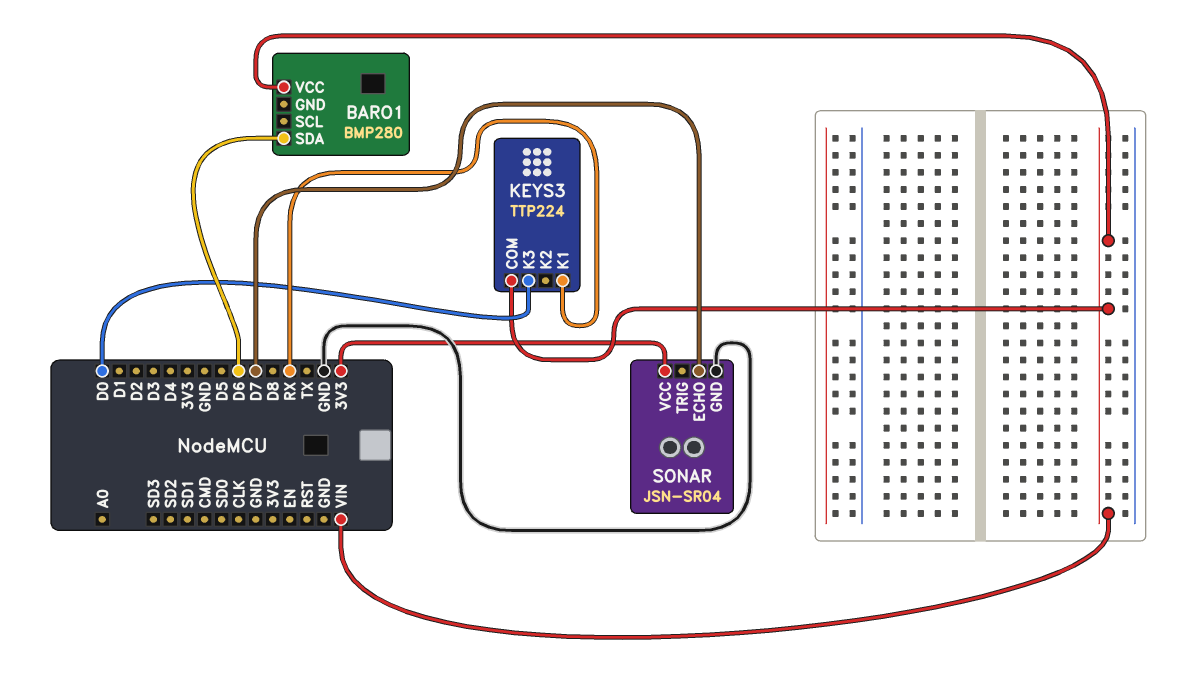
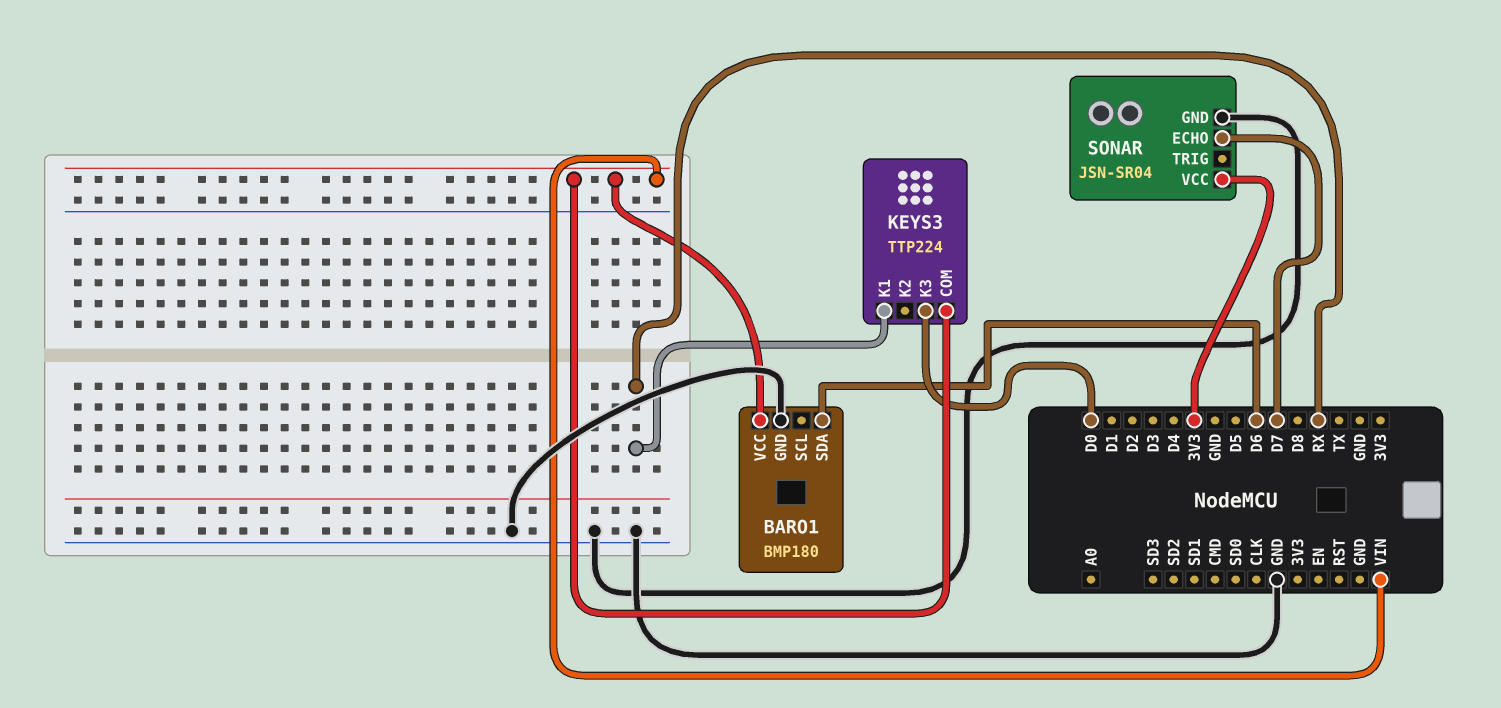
BARO1: BMP280 -> BMP180
BARO1 pin GND: none -> GND

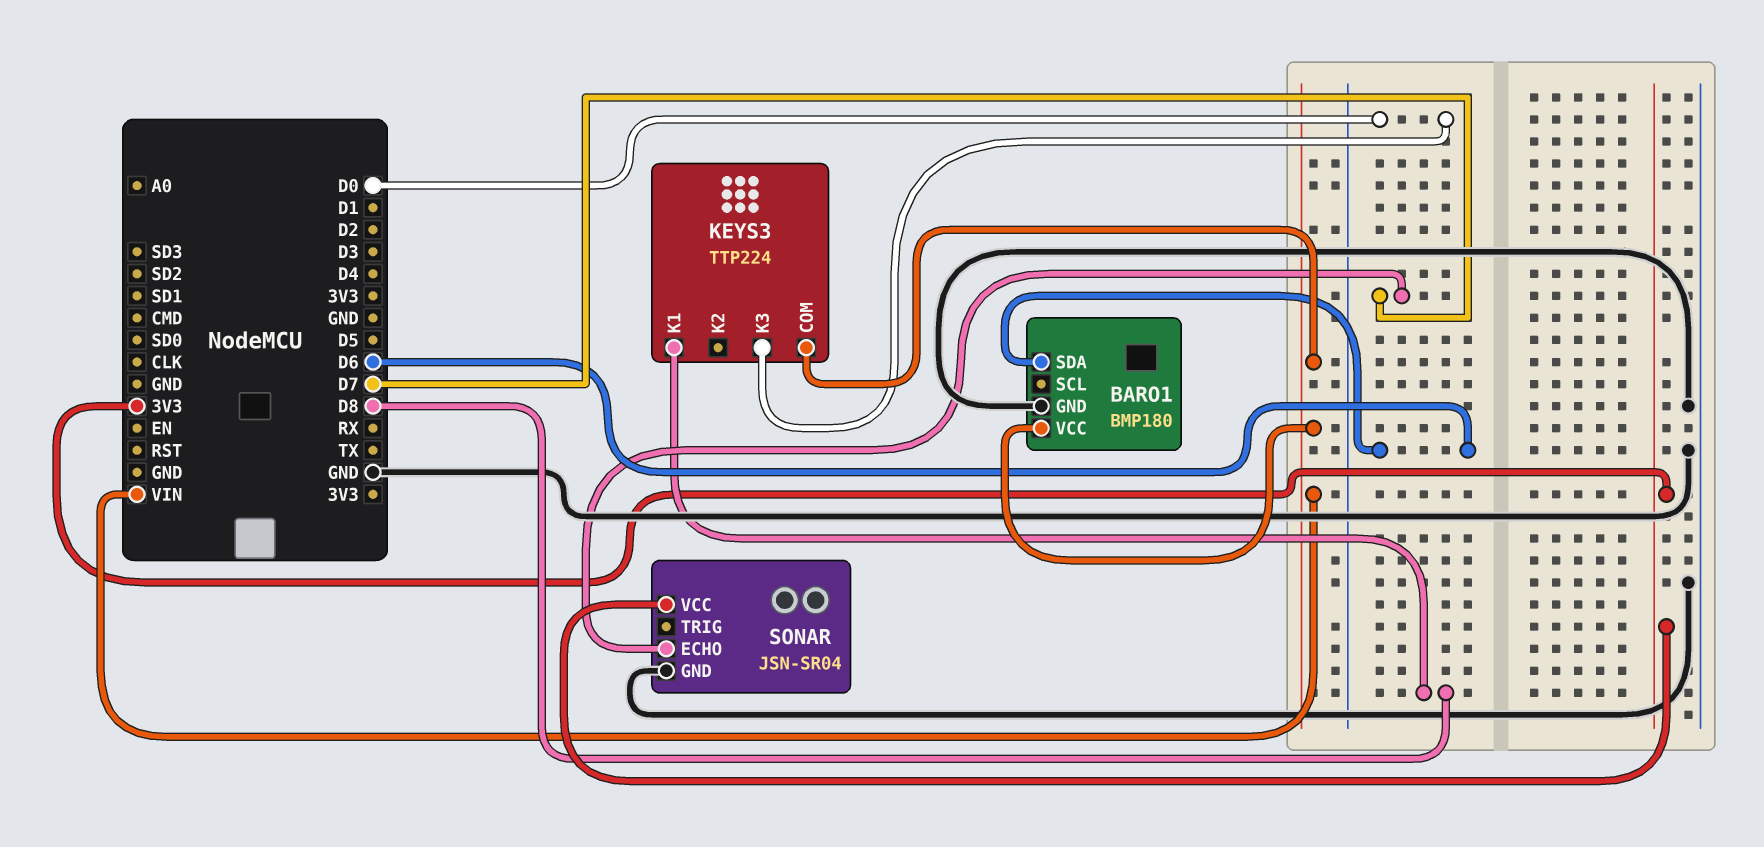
KEYS3 pin K1: RX -> D8

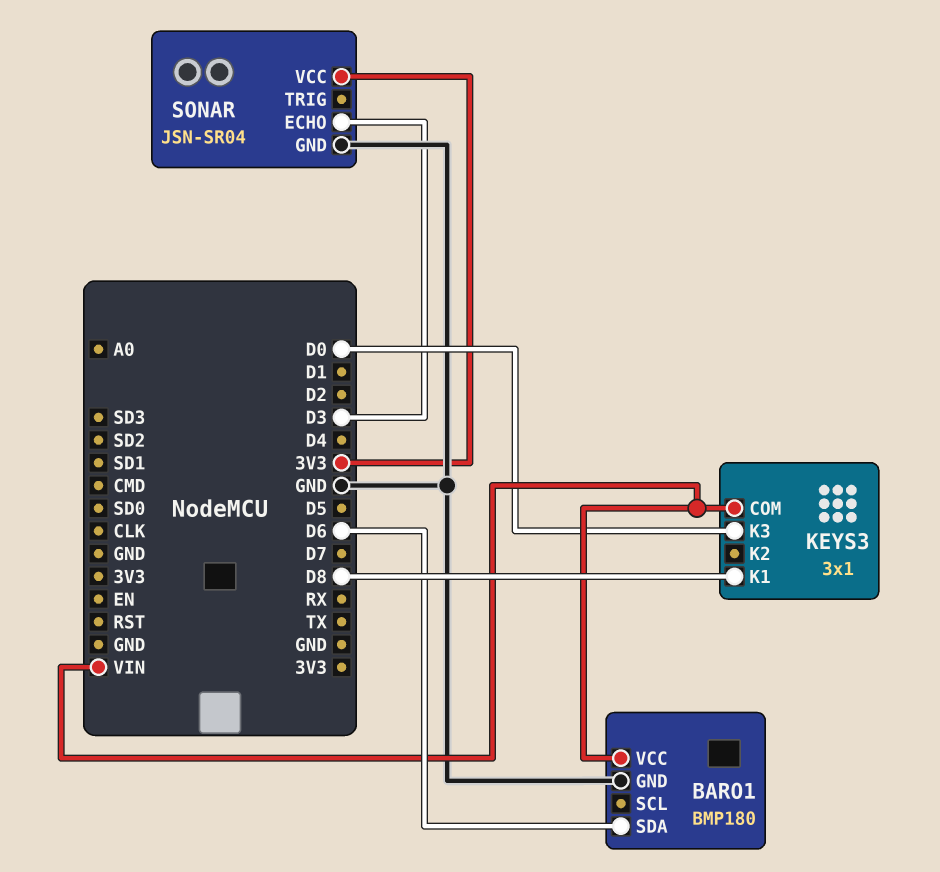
KEYS3: TTP224 -> 3x1
SONAR pin ECHO: D7 -> D3

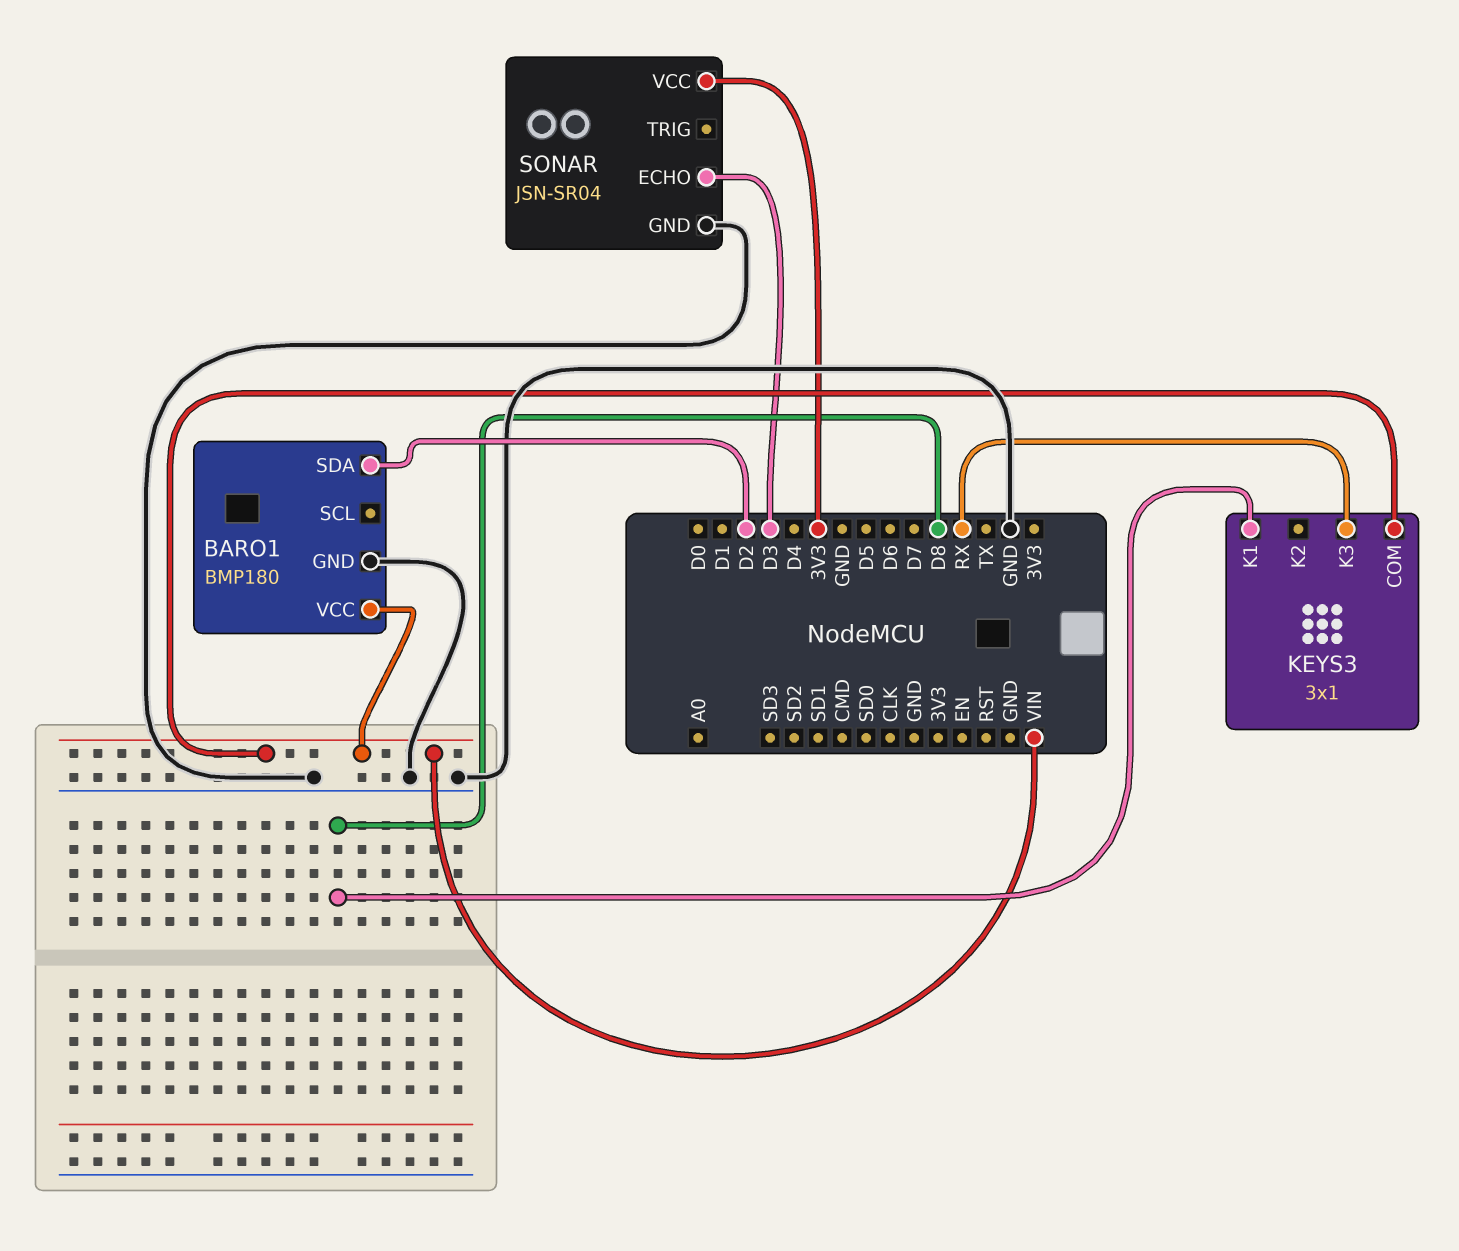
BARO1 pin SDA: D6 -> D2
KEYS3 pin K3: D0 -> RX

